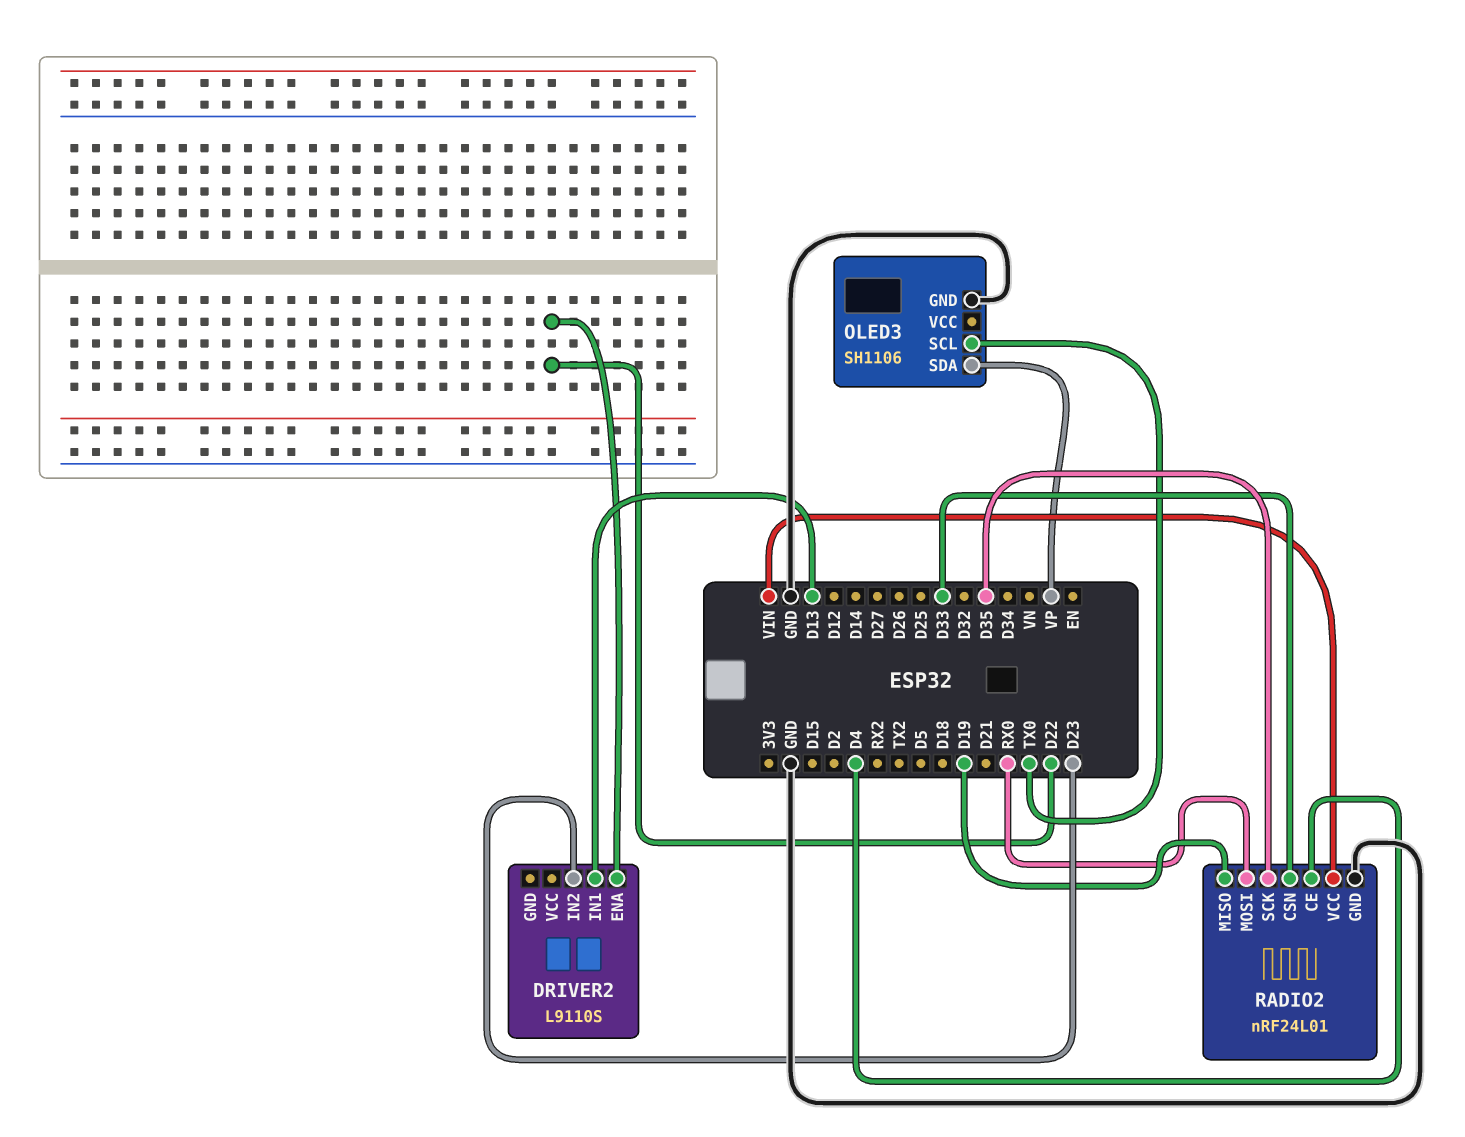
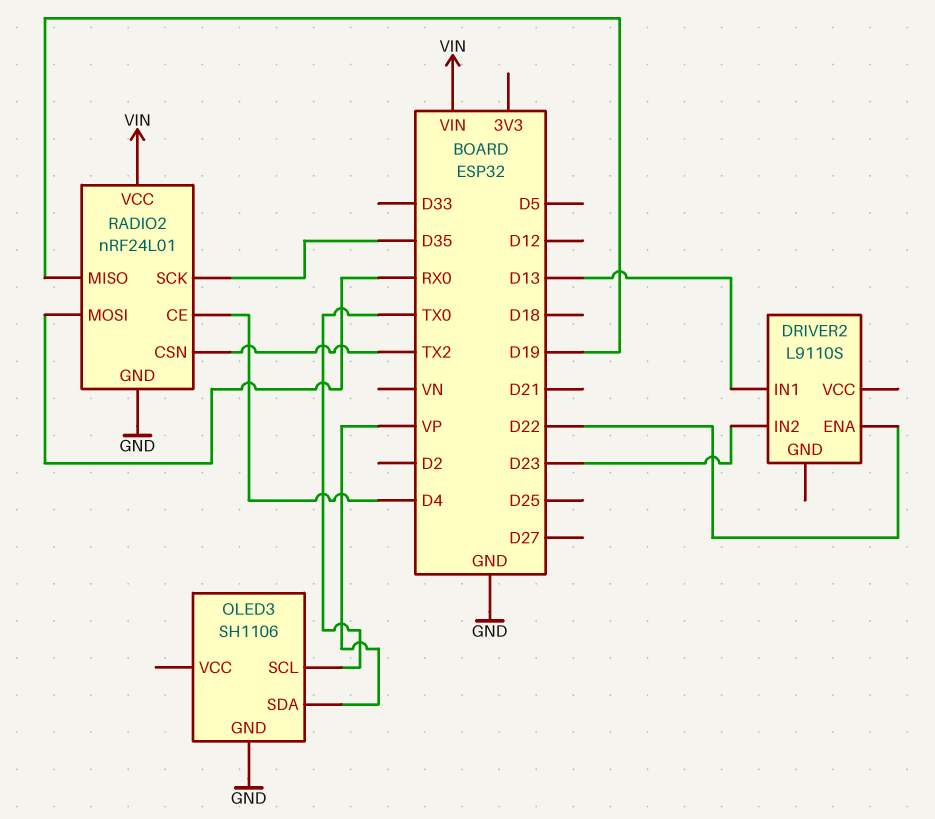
RADIO2 pin CSN: D33 -> TX2

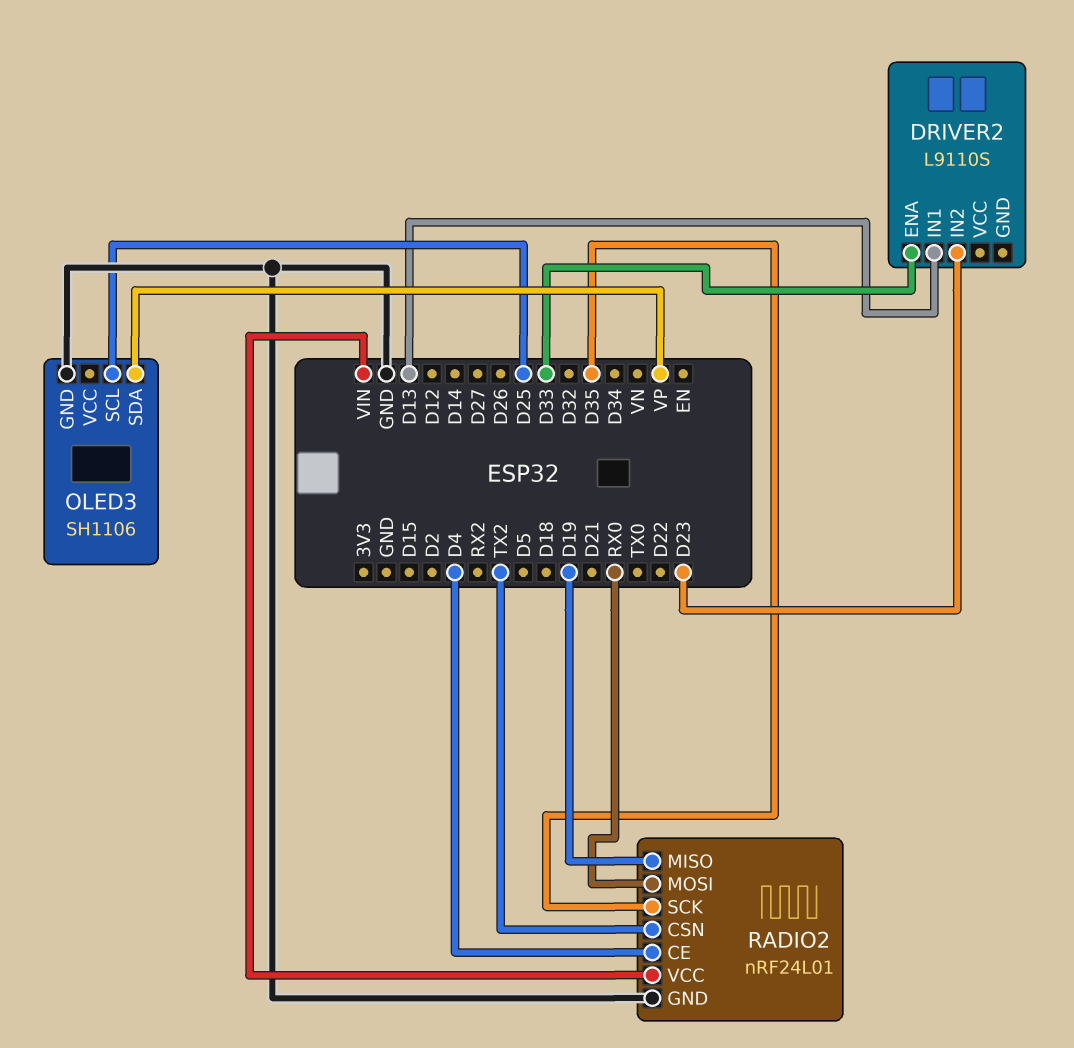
DRIVER2 pin ENA: D22 -> D33
OLED3 pin SCL: TX0 -> D25

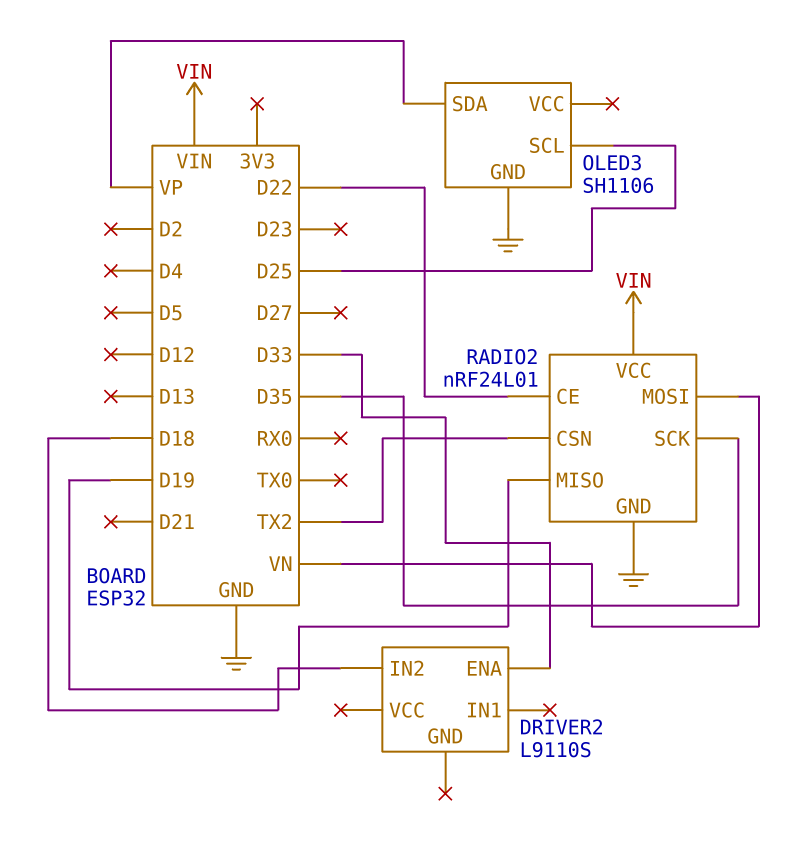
DRIVER2 pin IN1: D13 -> none
DRIVER2 pin IN2: D23 -> D18
RADIO2 pin CE: D4 -> D22
RADIO2 pin MOSI: RX0 -> VN

